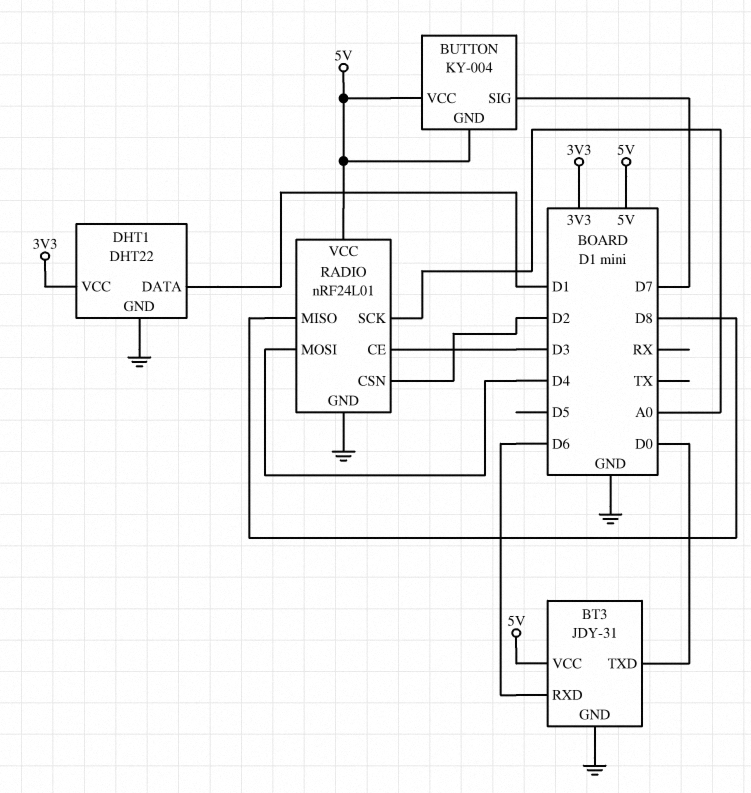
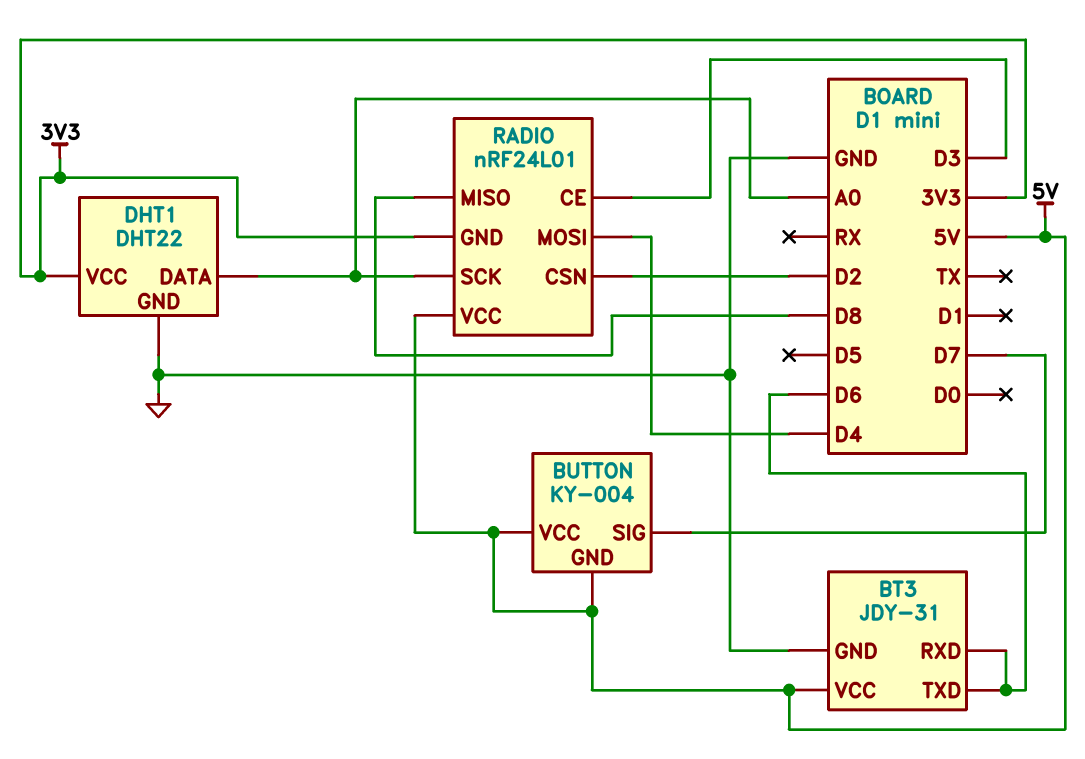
BT3 pin TXD: D0 -> D6
DHT1 pin DATA: D1 -> A0
RADIO pin GND: GND -> 3V3

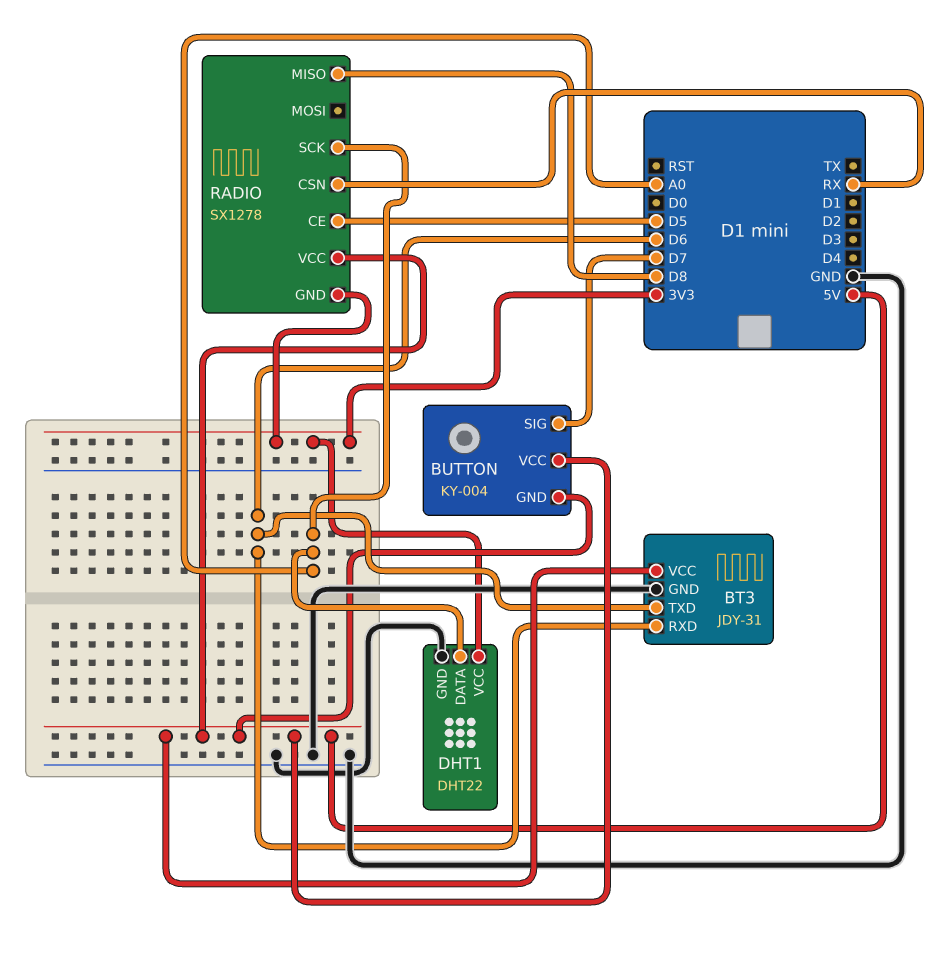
RADIO: nRF24L01 -> SX1278
RADIO pin CE: D3 -> D5
RADIO pin CSN: D2 -> RX
RADIO pin MOSI: D4 -> none

